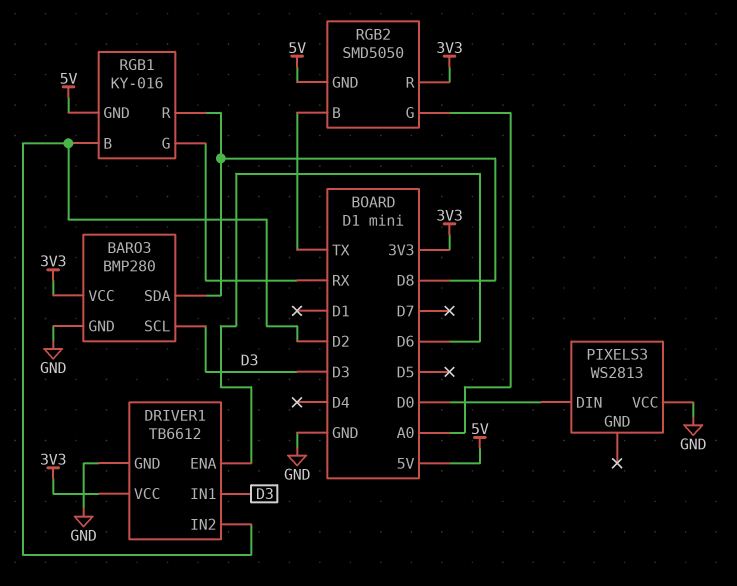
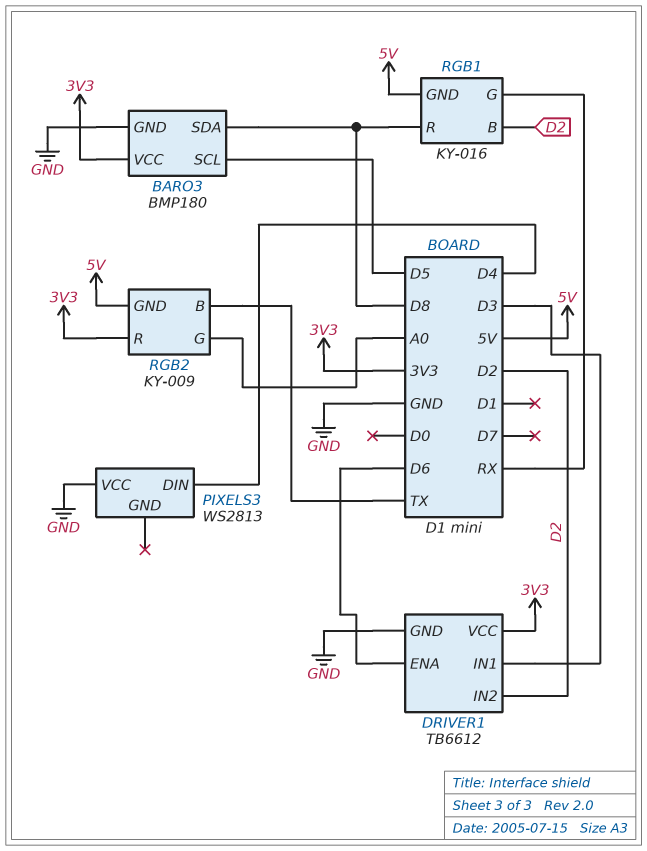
BARO3: BMP280 -> BMP180
BARO3 pin SCL: D3 -> D5
PIXELS3 pin DIN: D0 -> D4
RGB2: SMD5050 -> KY-009

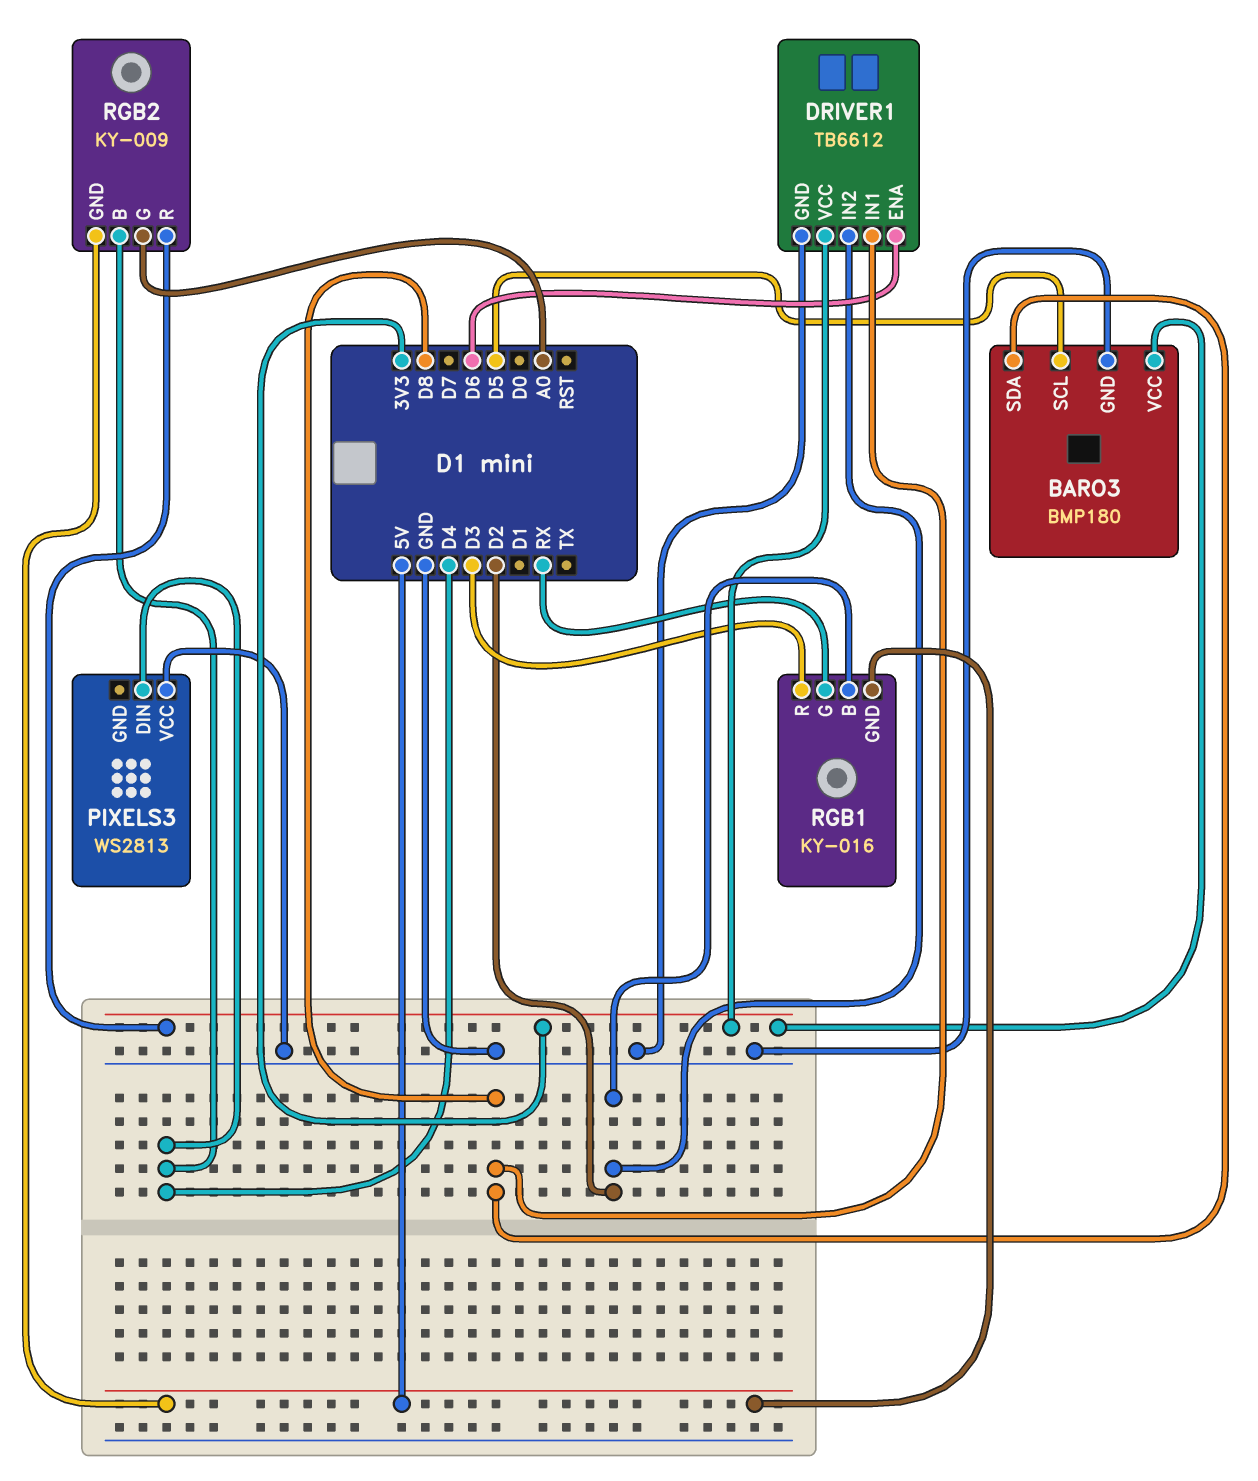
DRIVER1 pin IN1: D3 -> D8
RGB1 pin R: D8 -> D3
RGB2 pin B: TX -> D4

